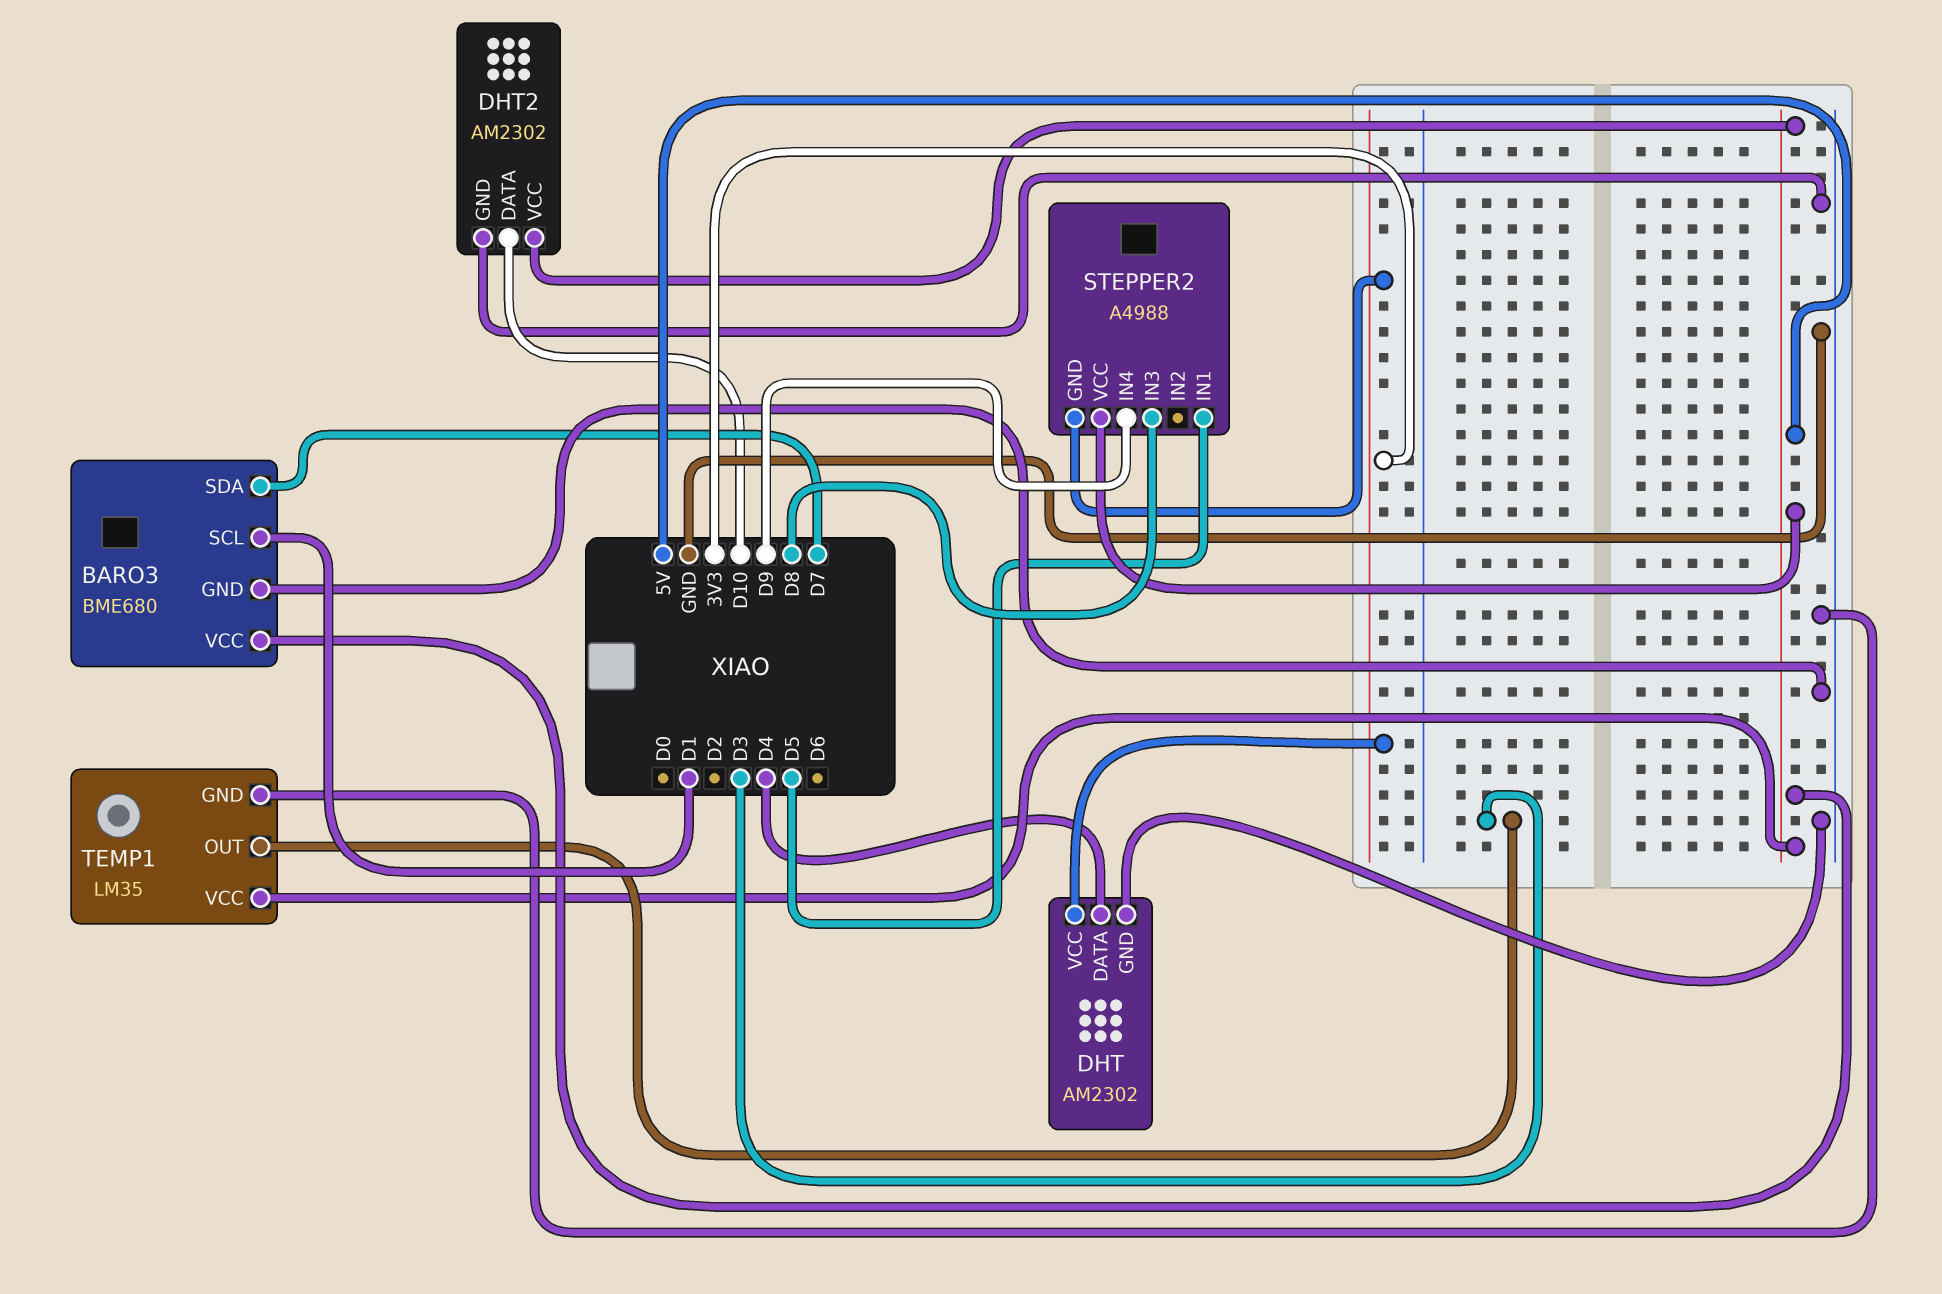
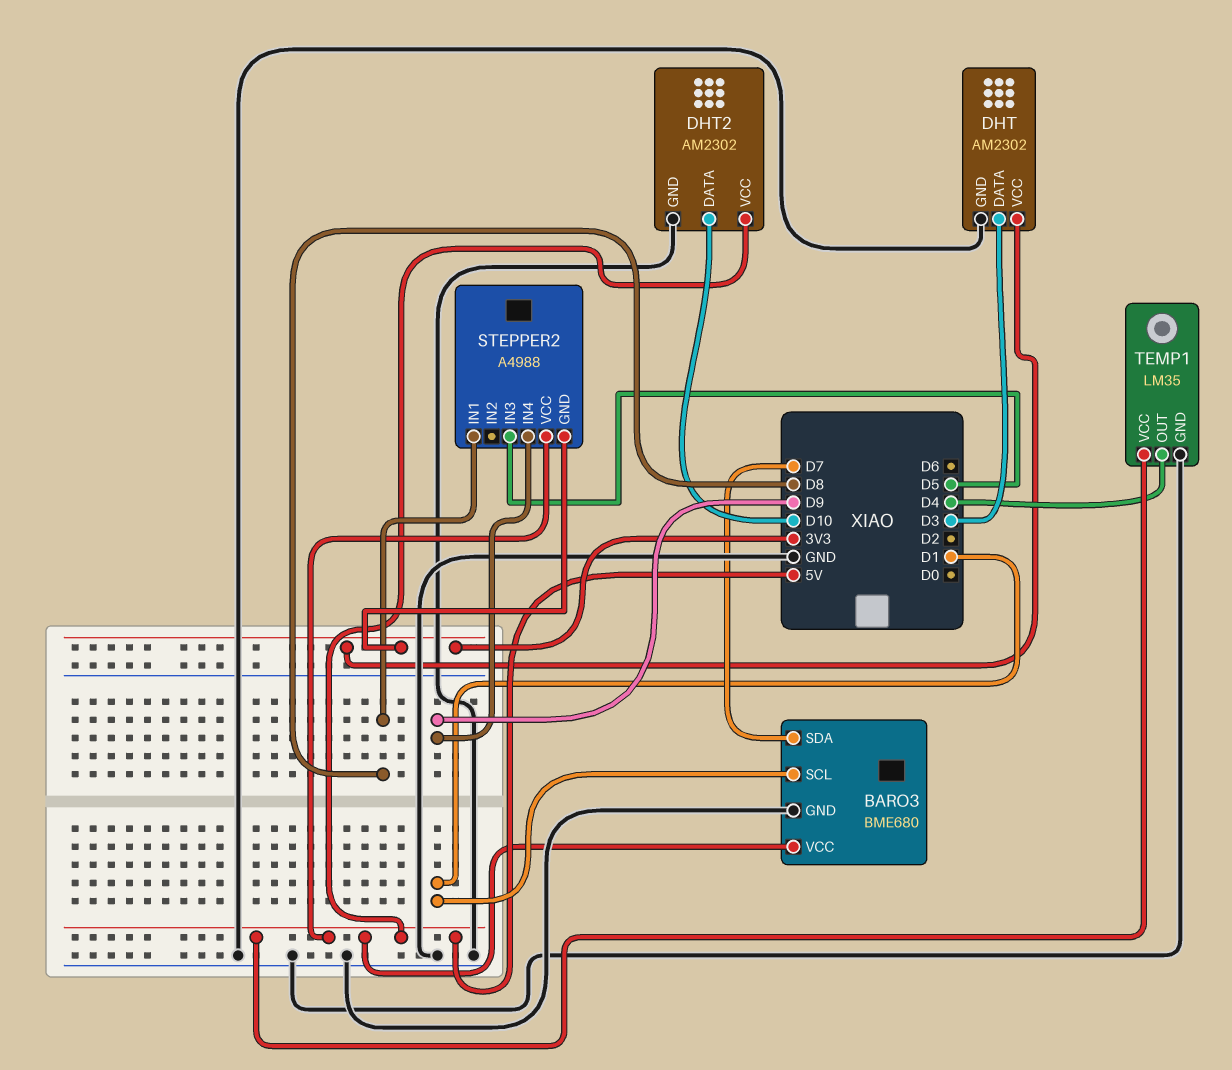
DHT pin DATA: D4 -> D3
STEPPER2 pin IN1: D5 -> D8
STEPPER2 pin IN3: D8 -> D5
TEMP1 pin OUT: D3 -> D4

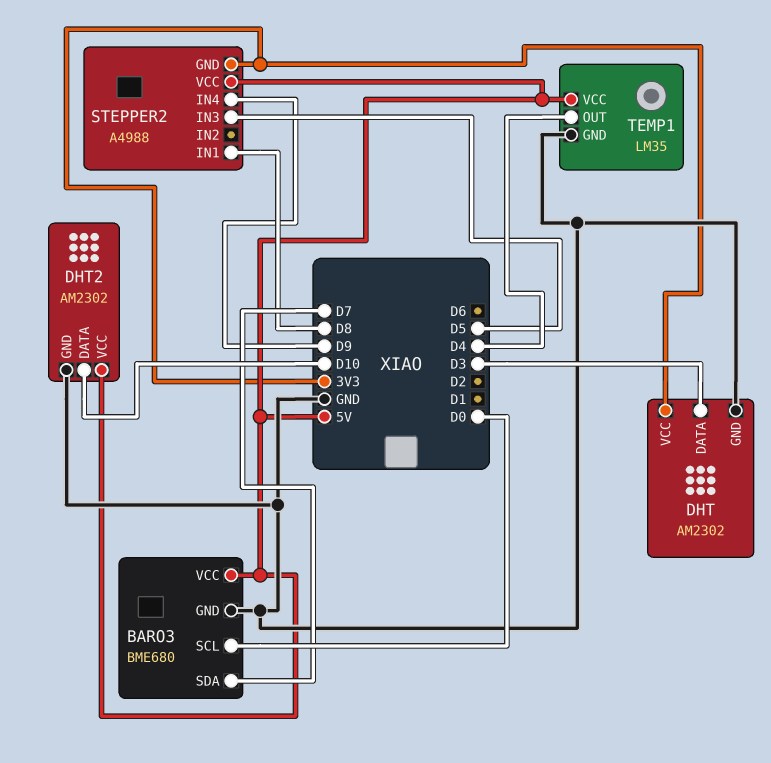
BARO3 pin SCL: D1 -> D0

